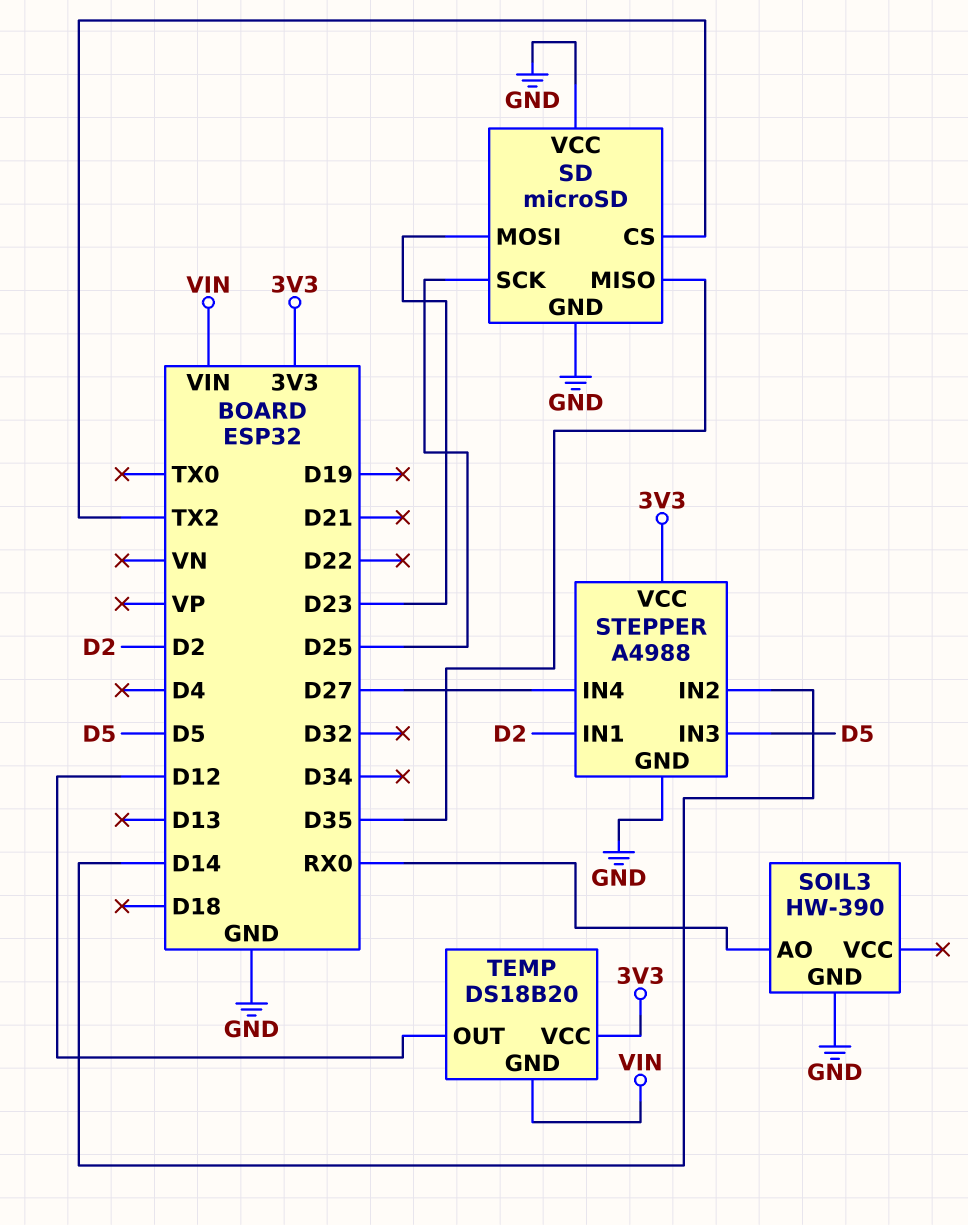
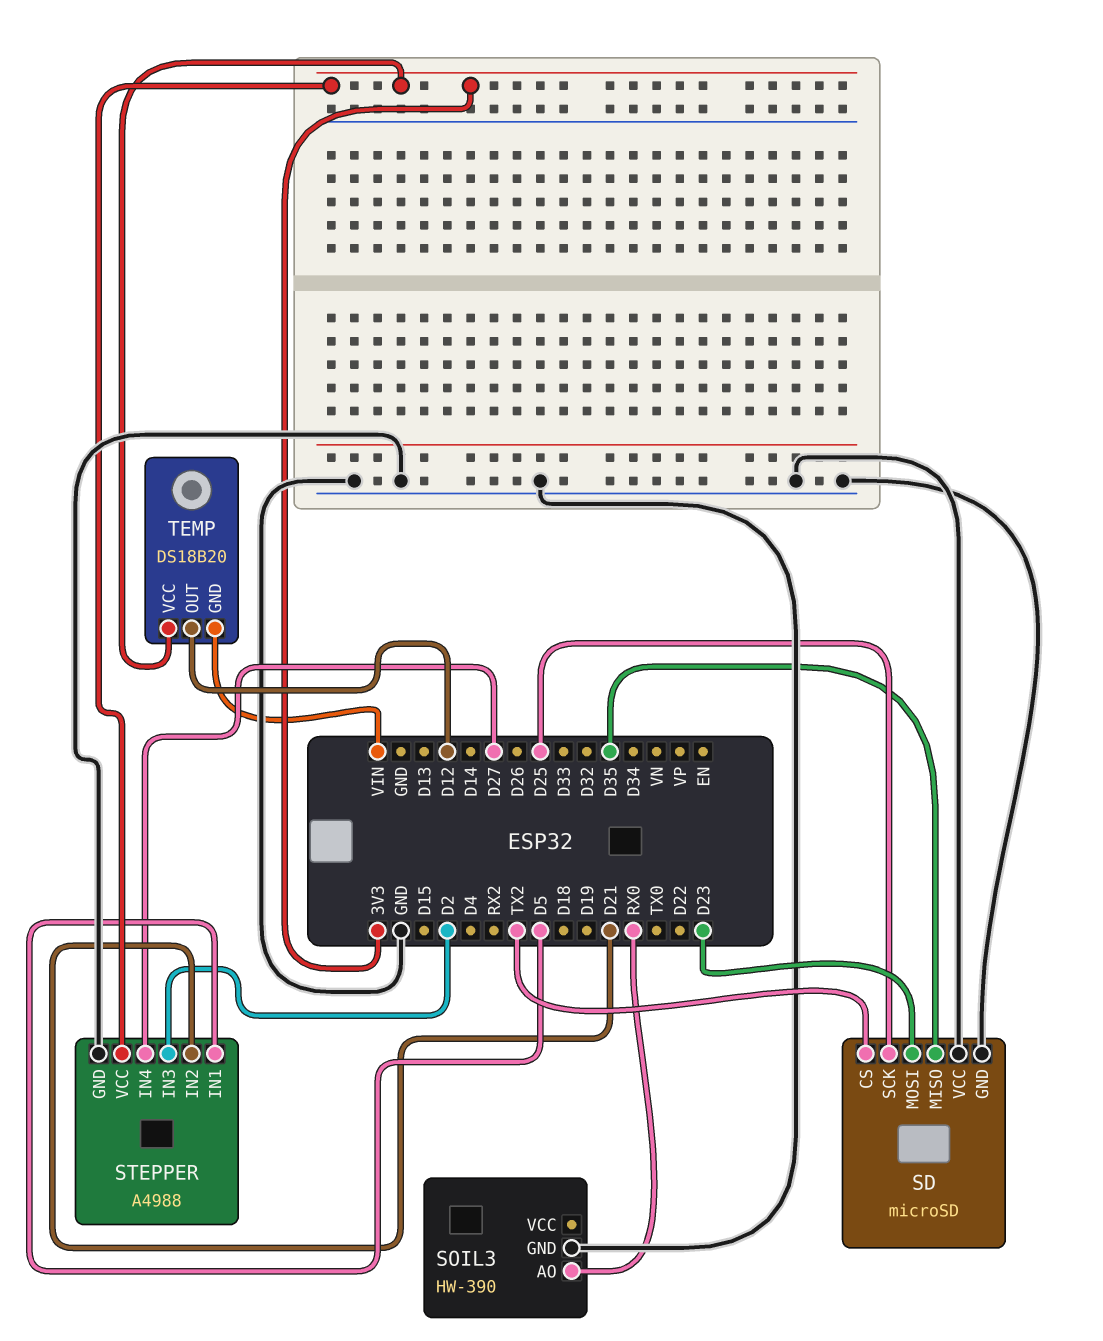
STEPPER pin IN1: D2 -> D5
STEPPER pin IN2: D14 -> D21
STEPPER pin IN3: D5 -> D2

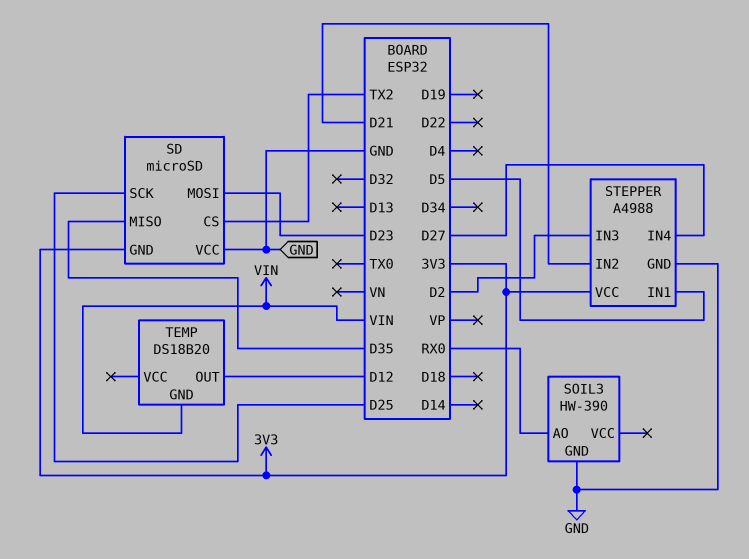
SD pin GND: GND -> 3V3
TEMP pin VCC: 3V3 -> none

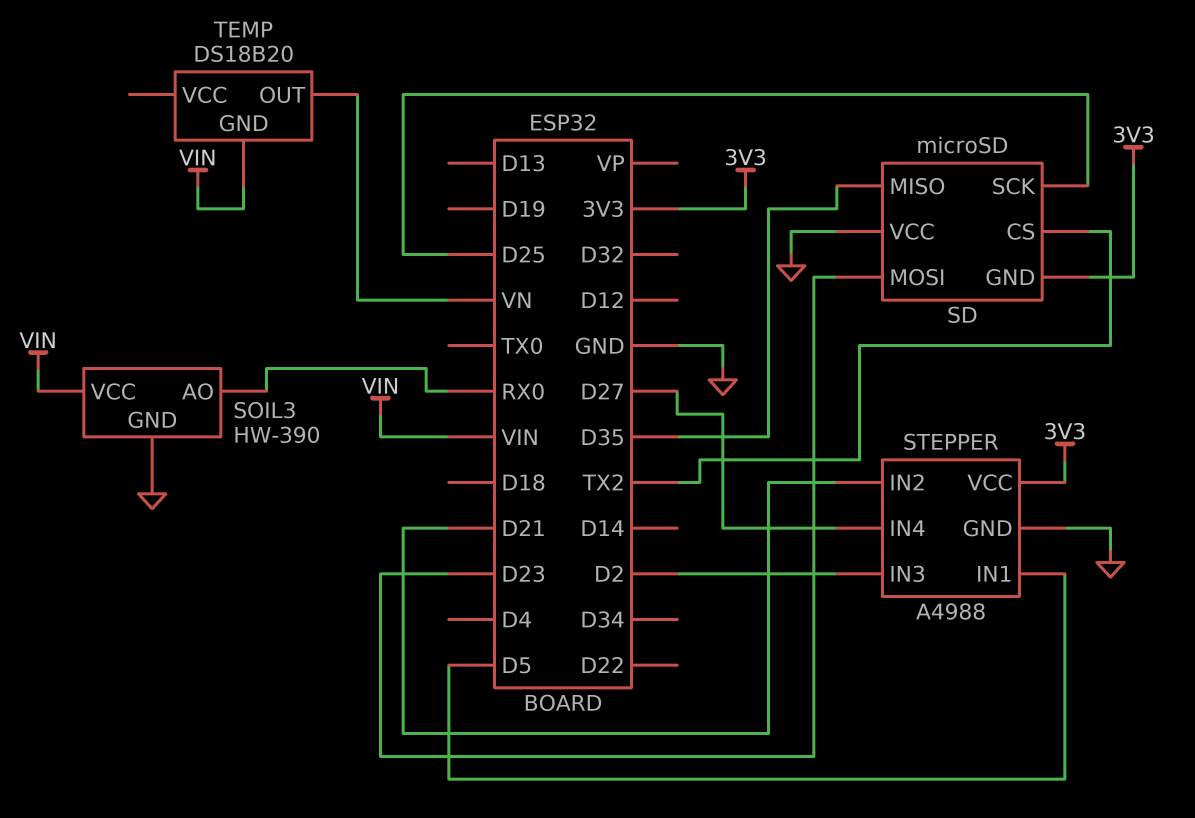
SOIL3 pin VCC: none -> VIN
TEMP pin OUT: D12 -> VN

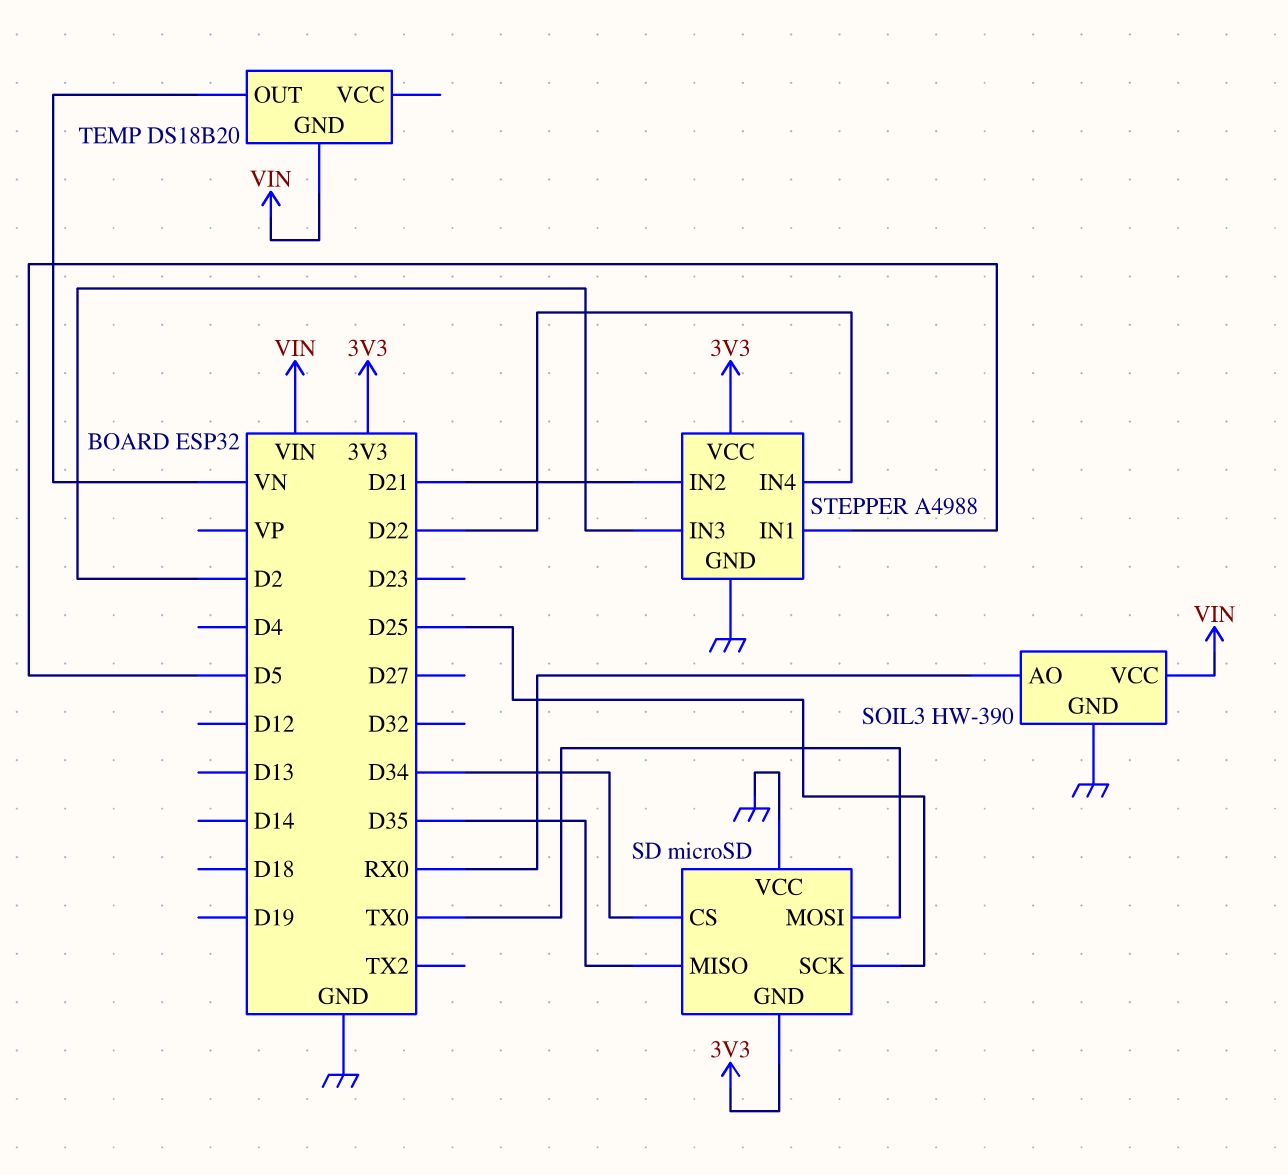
SD pin CS: TX2 -> D34
SD pin MOSI: D23 -> TX0
STEPPER pin IN4: D27 -> D22

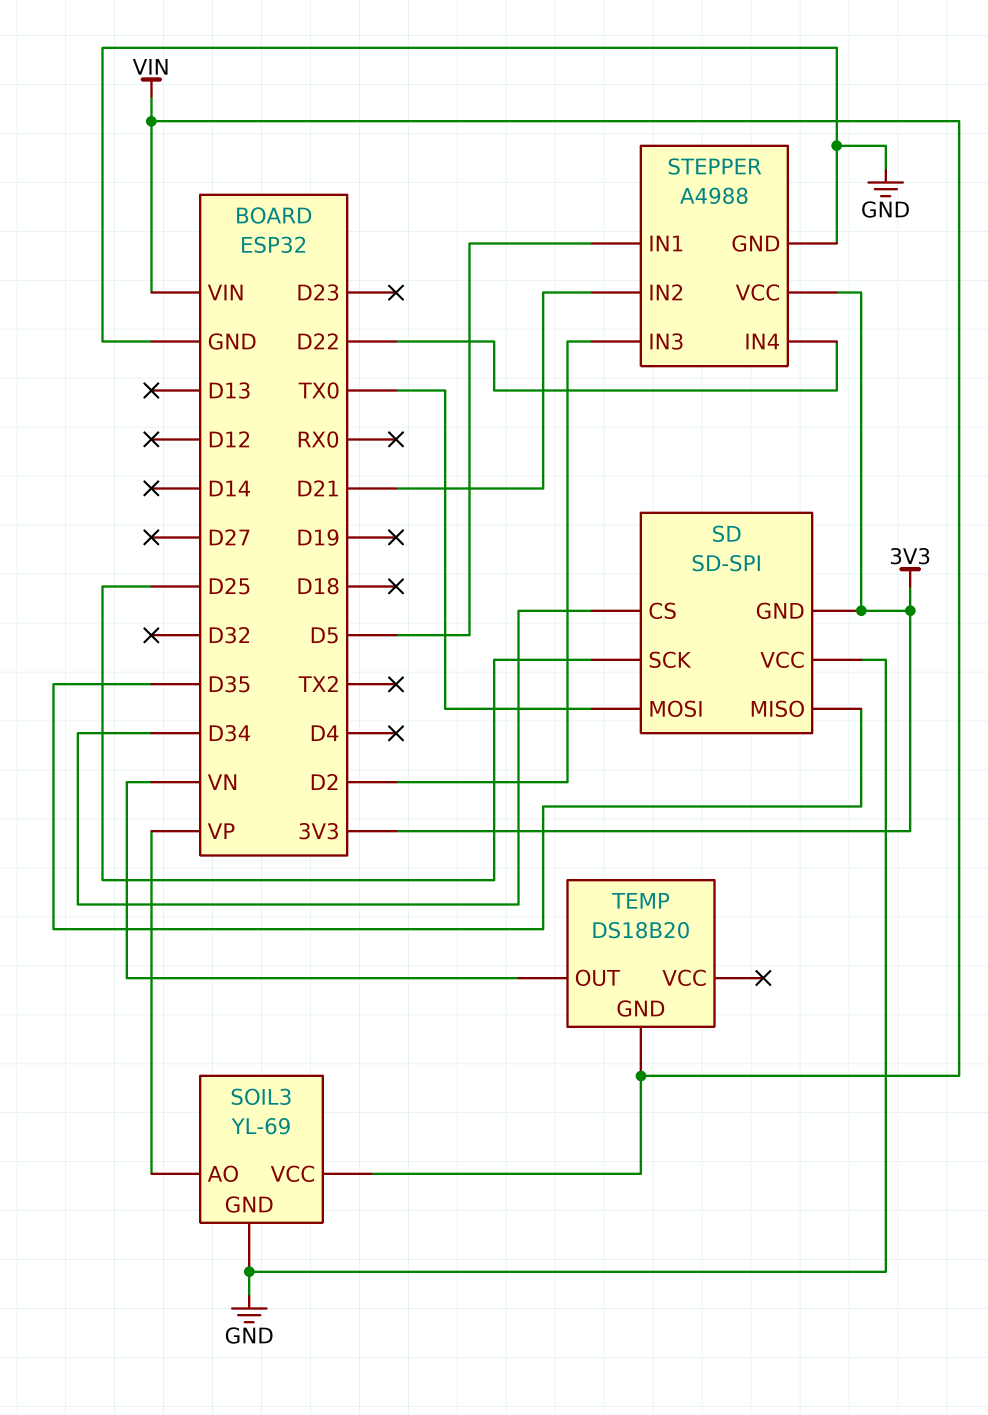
SD: microSD -> SD-SPI
SOIL3: HW-390 -> YL-69
SOIL3 pin AO: RX0 -> VP

